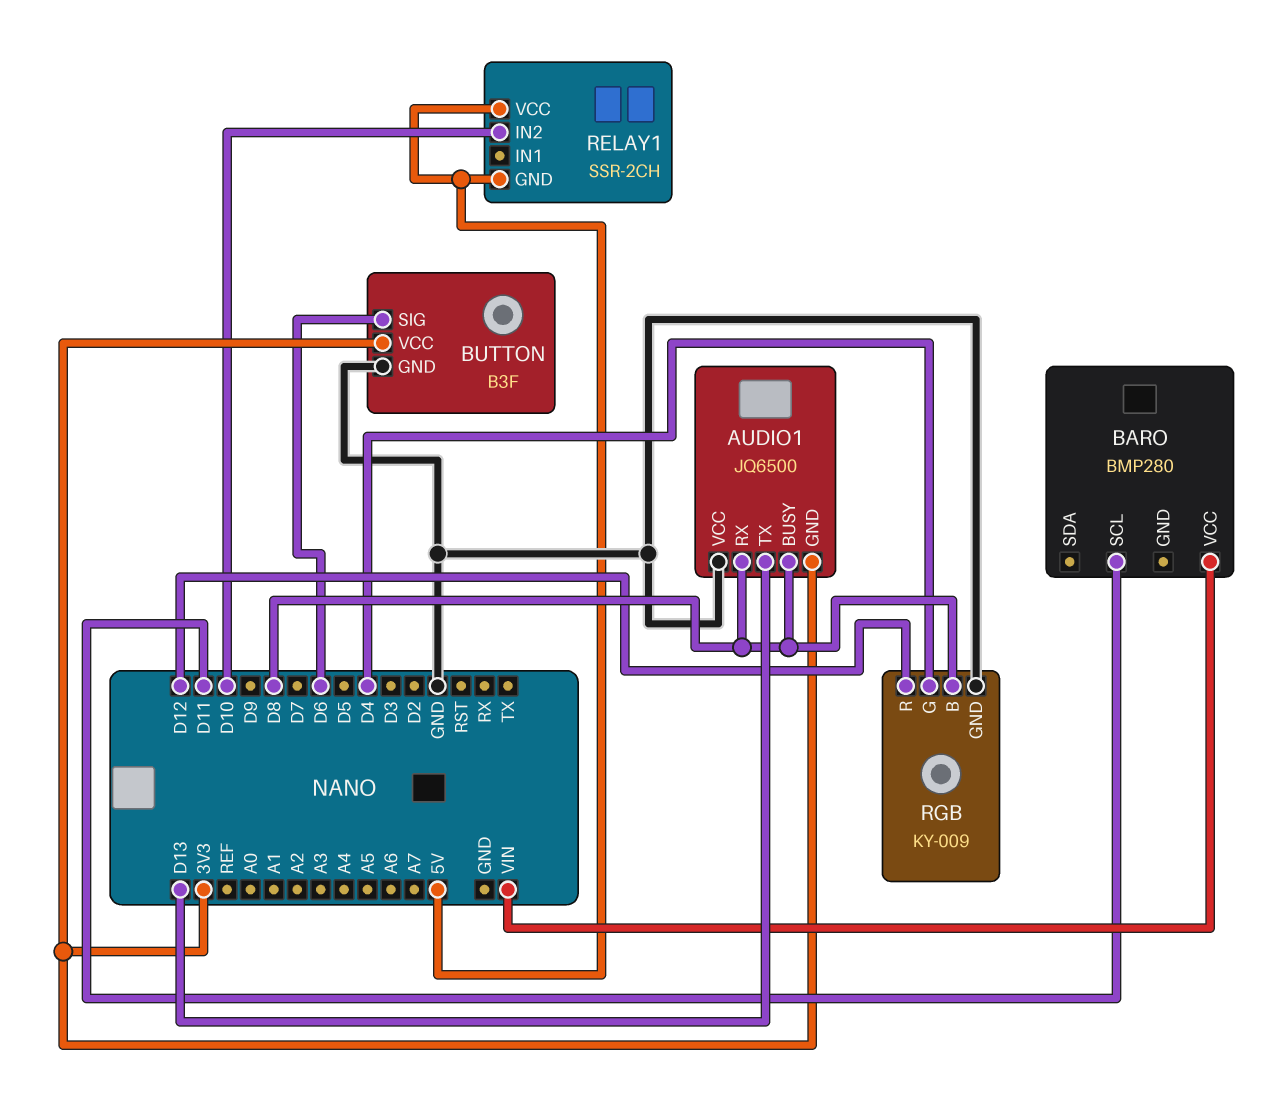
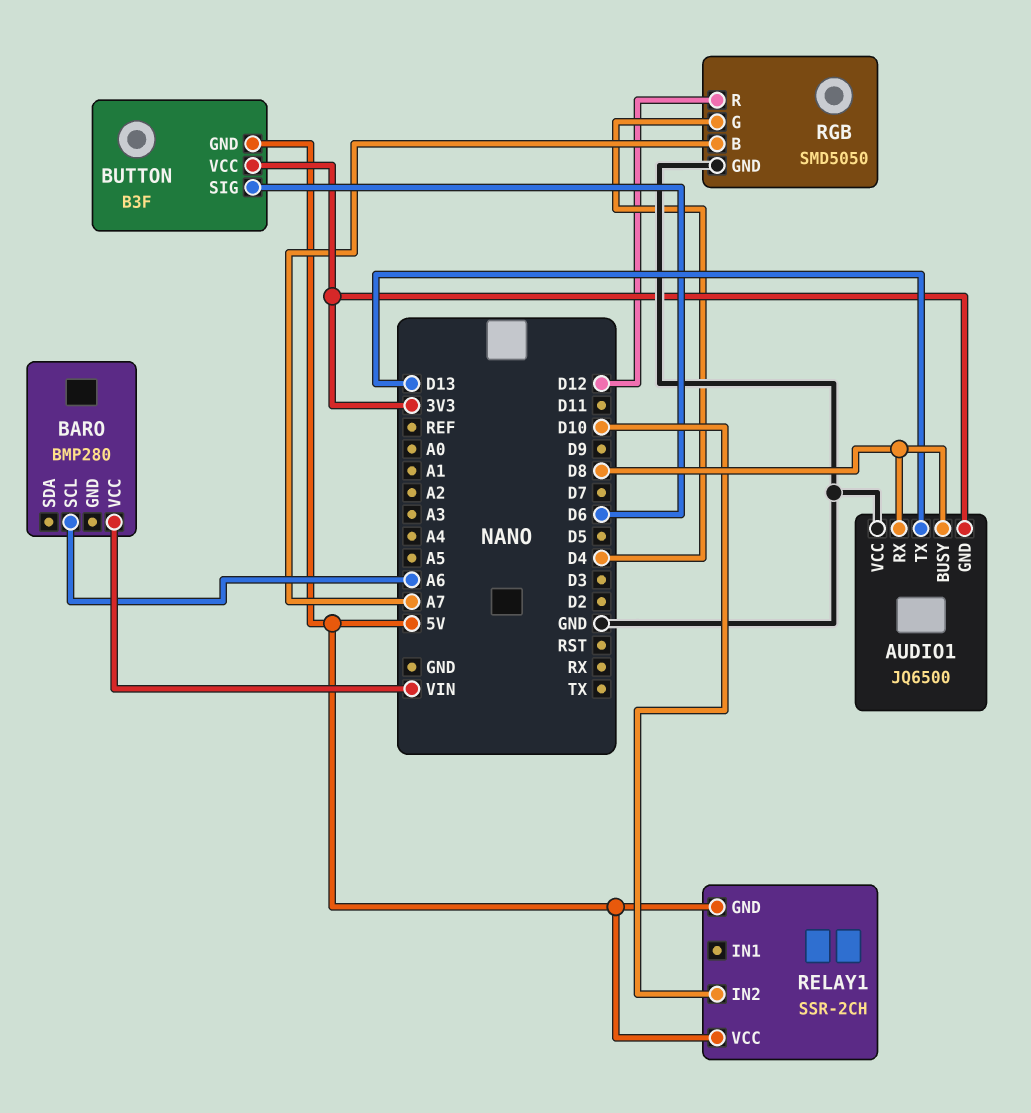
BARO pin SCL: D11 -> A6
BUTTON pin GND: GND -> 5V
RGB: KY-009 -> SMD5050
RGB pin B: D8 -> A7

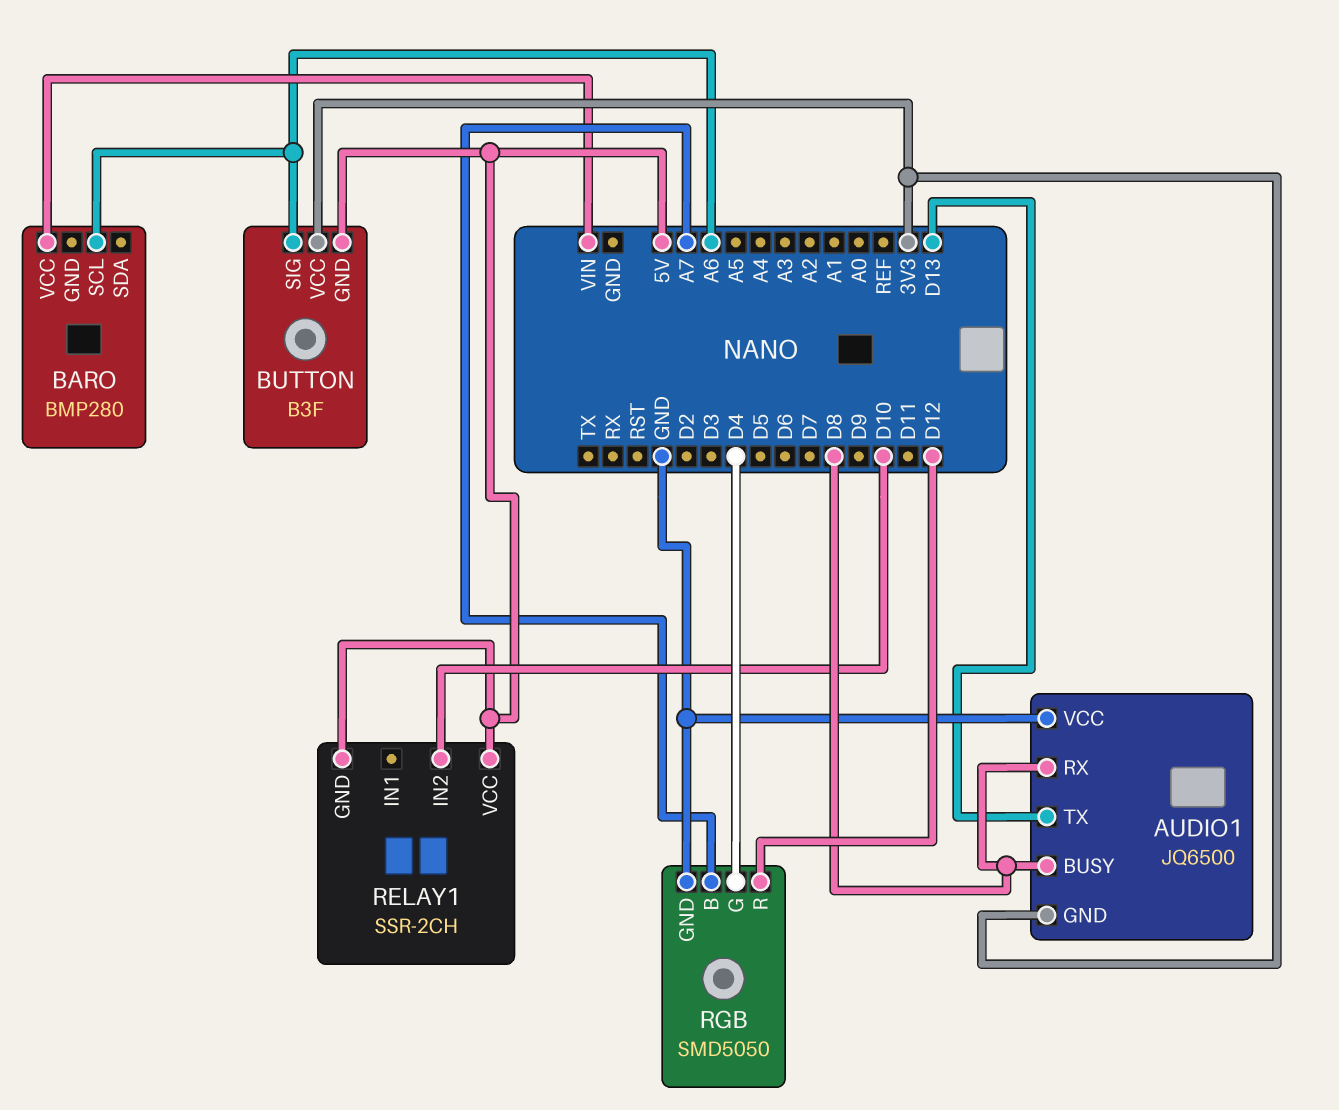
BUTTON pin SIG: D6 -> A6

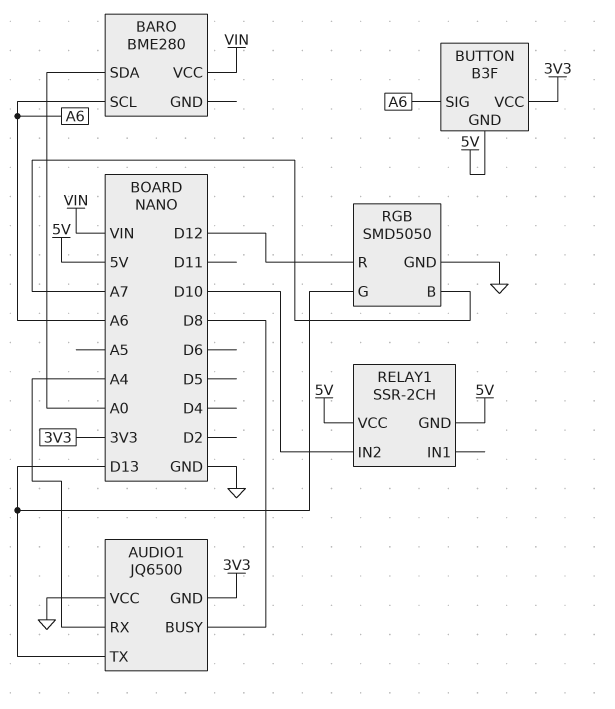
AUDIO1 pin RX: D8 -> A4
BARO: BMP280 -> BME280
BARO pin SDA: none -> A0
RGB pin G: D4 -> D13

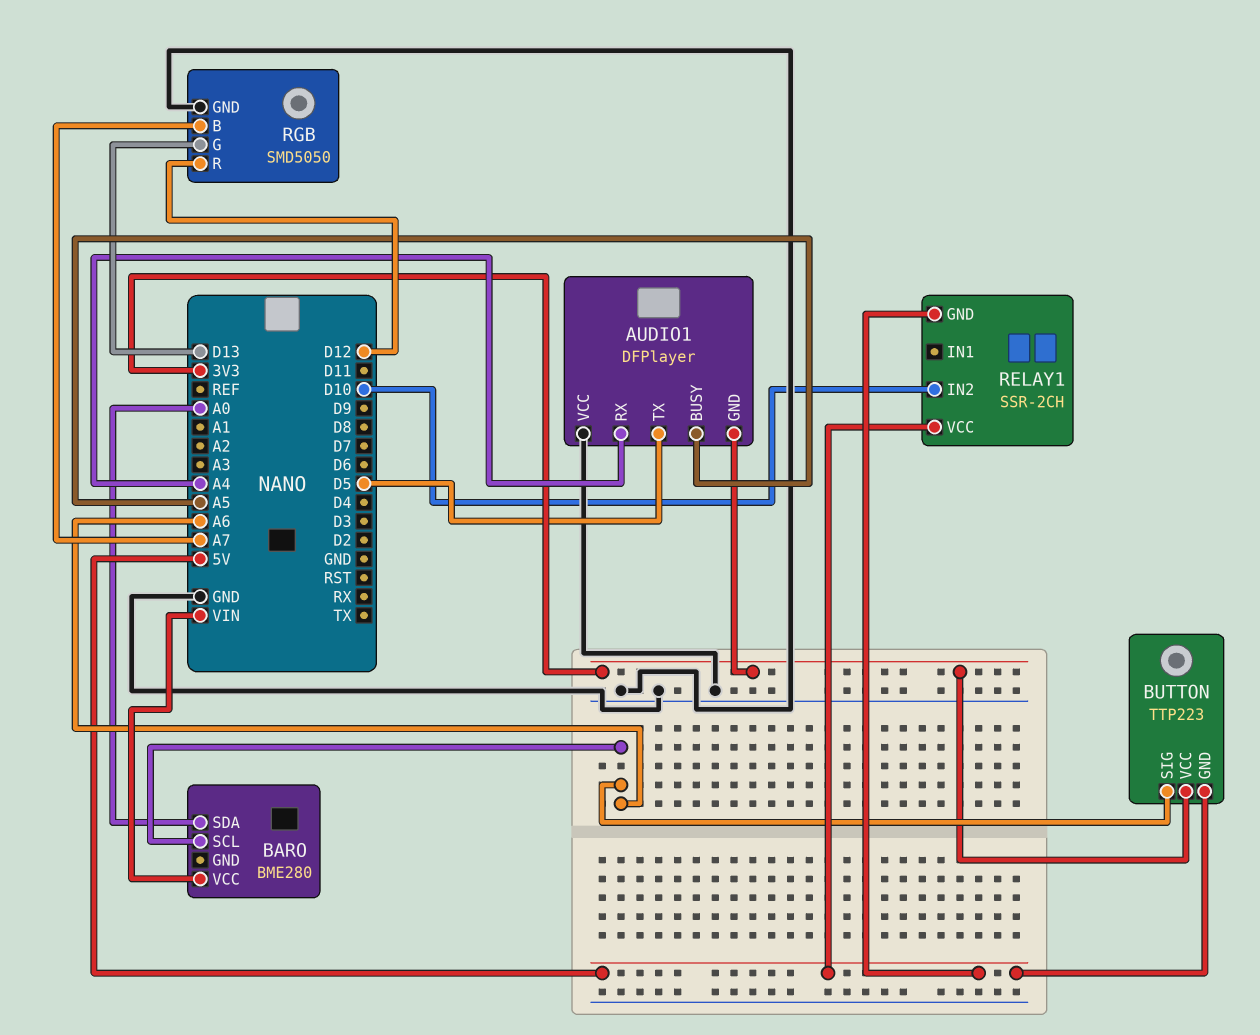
AUDIO1: JQ6500 -> DFPlayer
AUDIO1 pin BUSY: D8 -> A5
AUDIO1 pin TX: D13 -> D5
BUTTON: B3F -> TTP223

